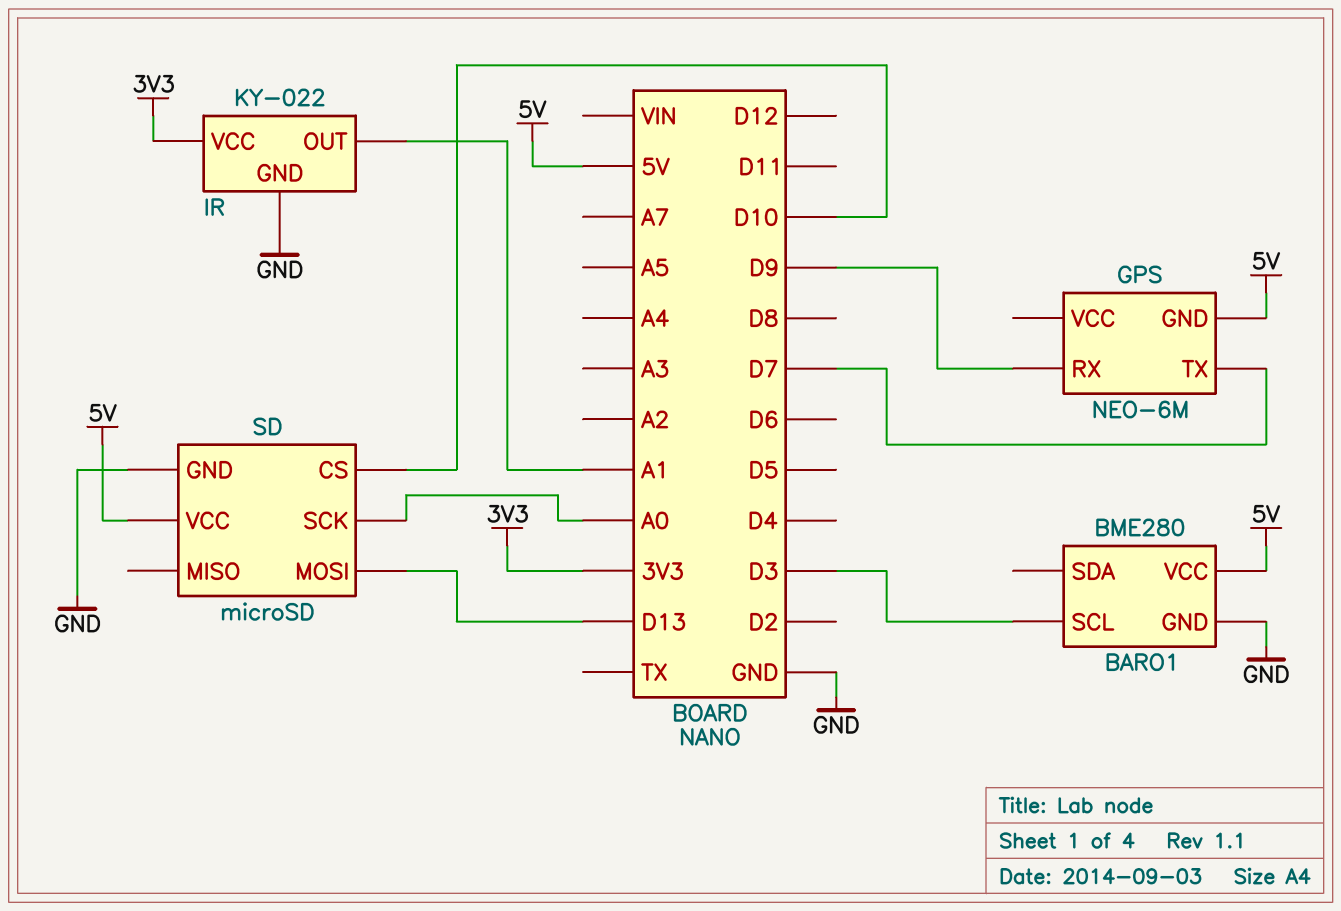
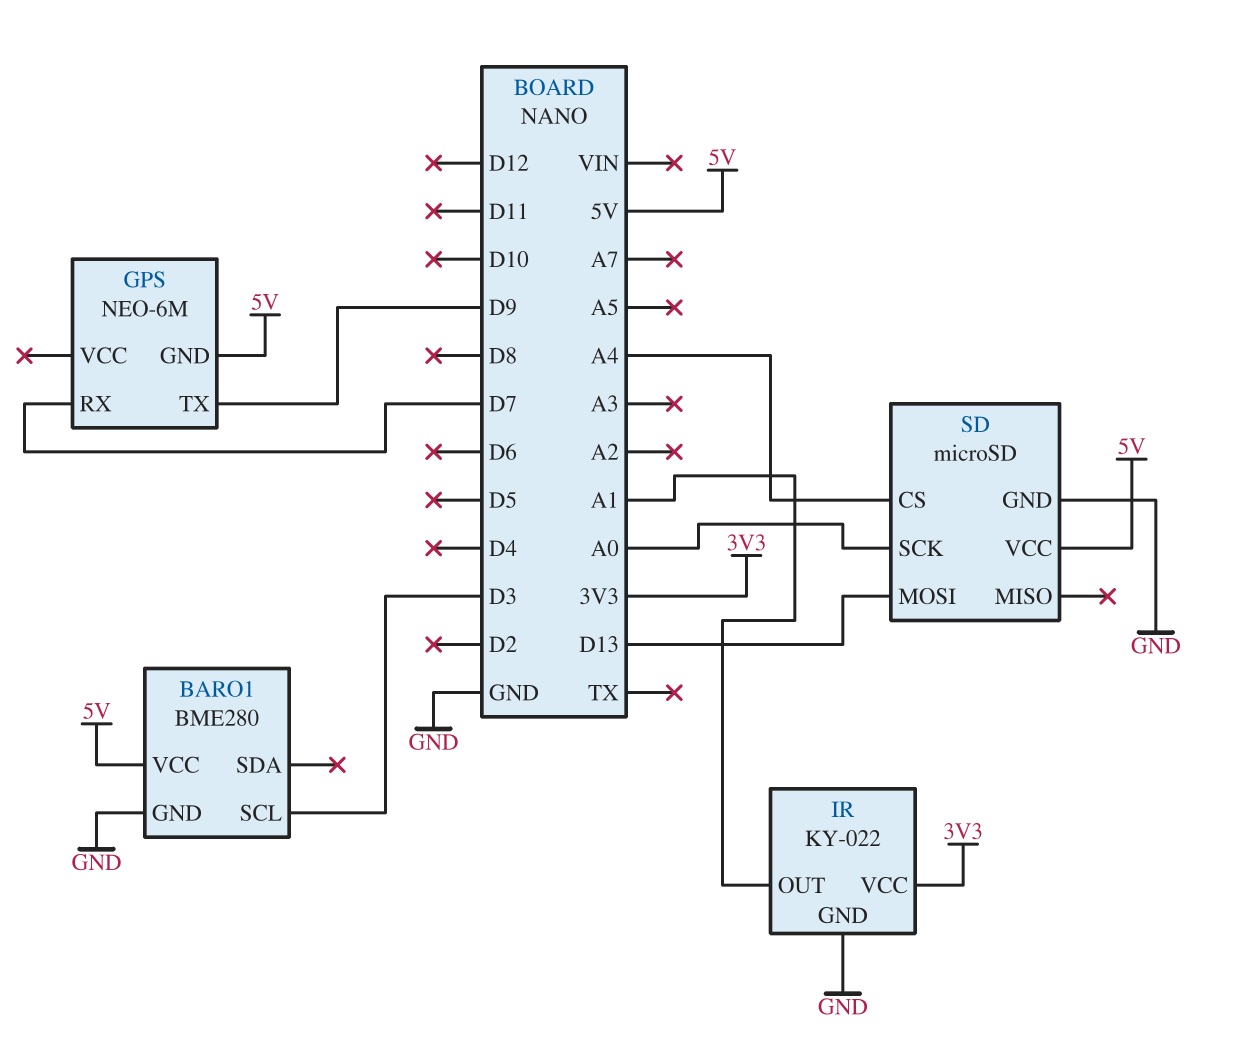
GPS pin RX: D9 -> D7
GPS pin TX: D7 -> D9
SD pin CS: D10 -> A4

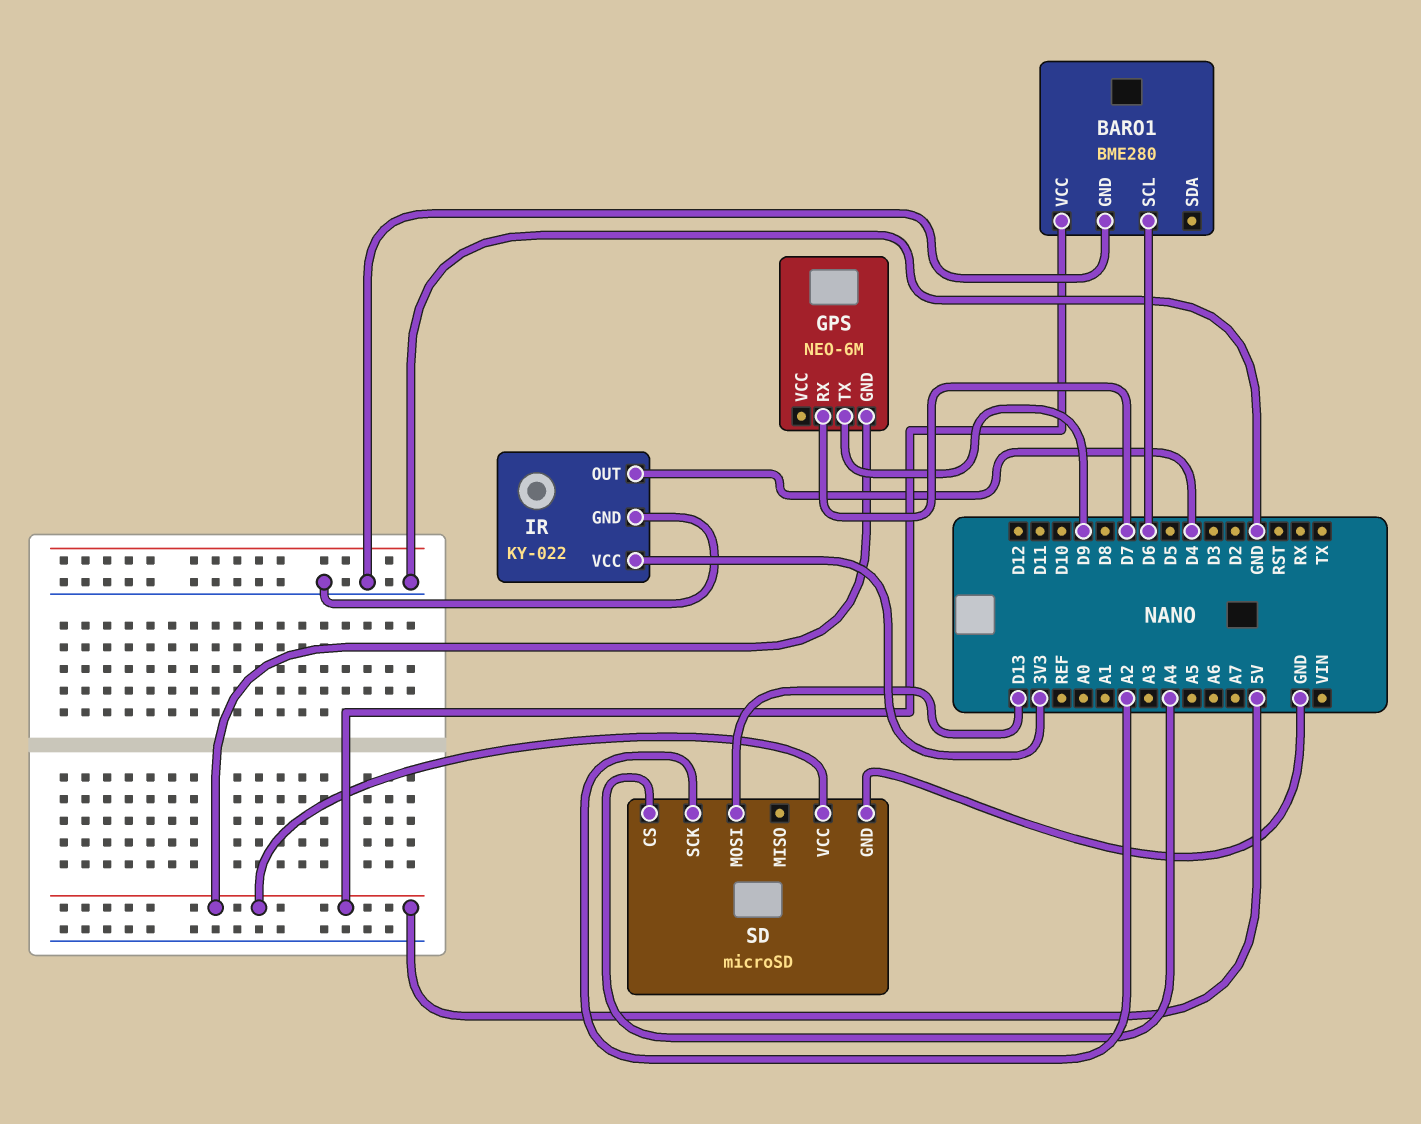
BARO1 pin SCL: D3 -> D6
IR pin OUT: A1 -> D4
SD pin SCK: A0 -> A2

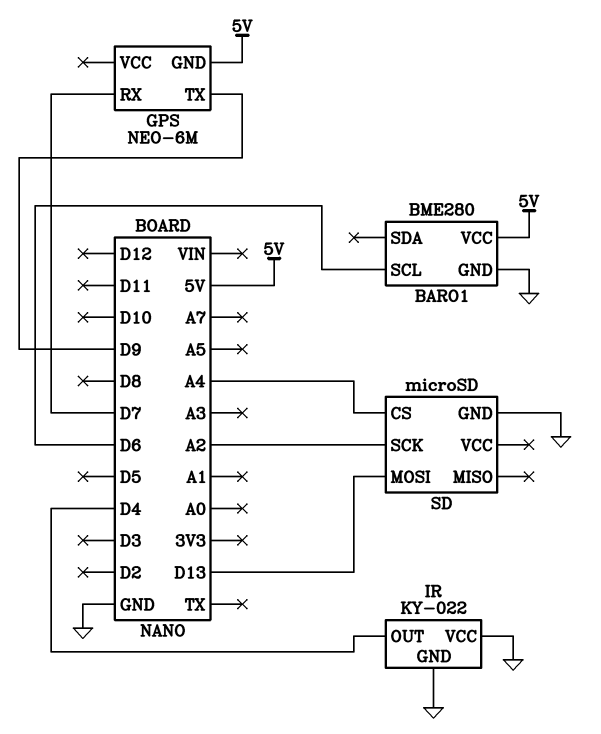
IR pin VCC: 3V3 -> GND
SD pin VCC: 5V -> none

